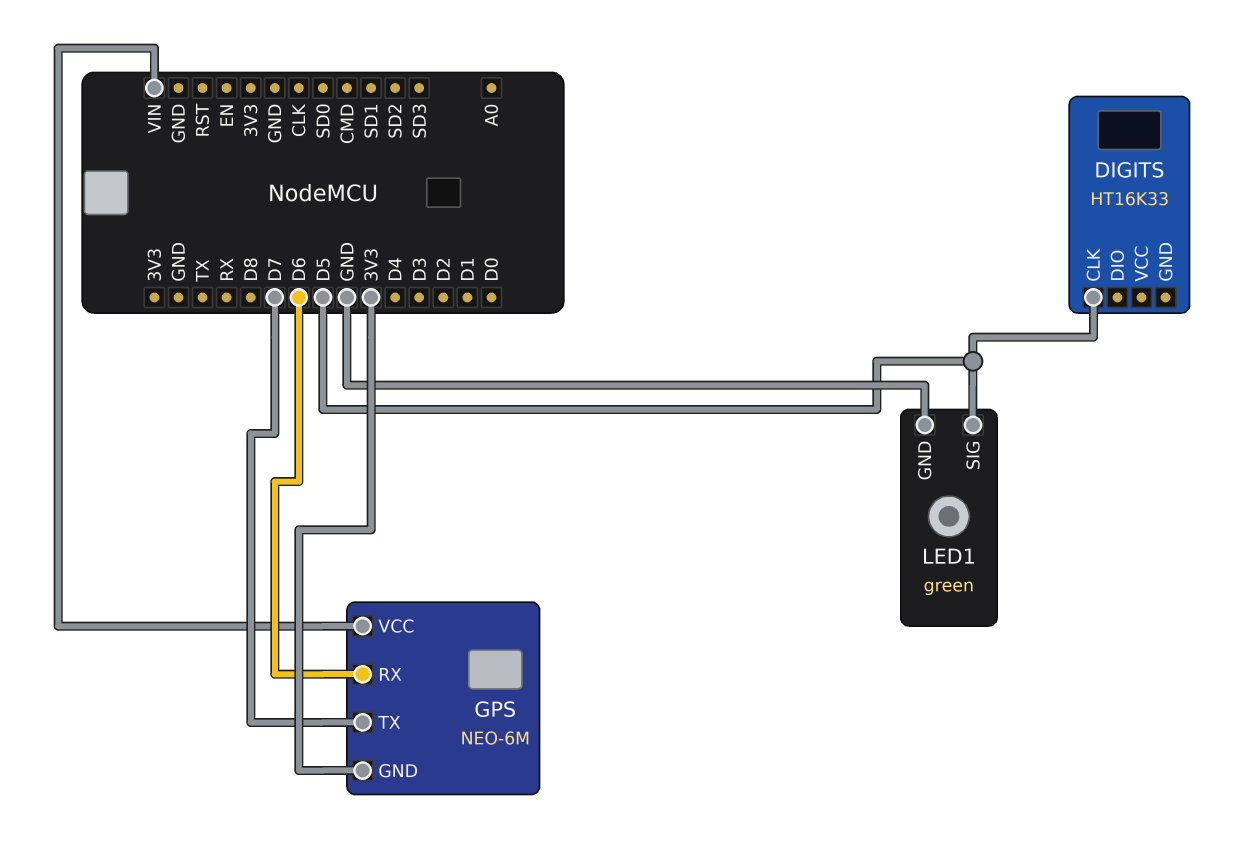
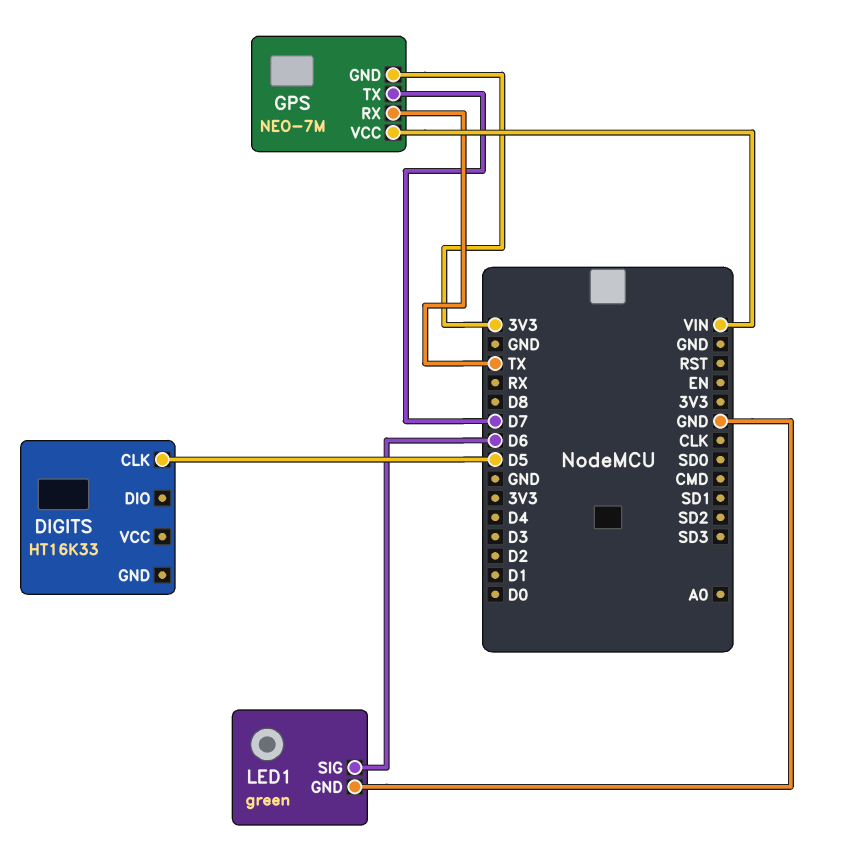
GPS: NEO-6M -> NEO-7M
GPS pin RX: D6 -> TX
LED1 pin SIG: D5 -> D6

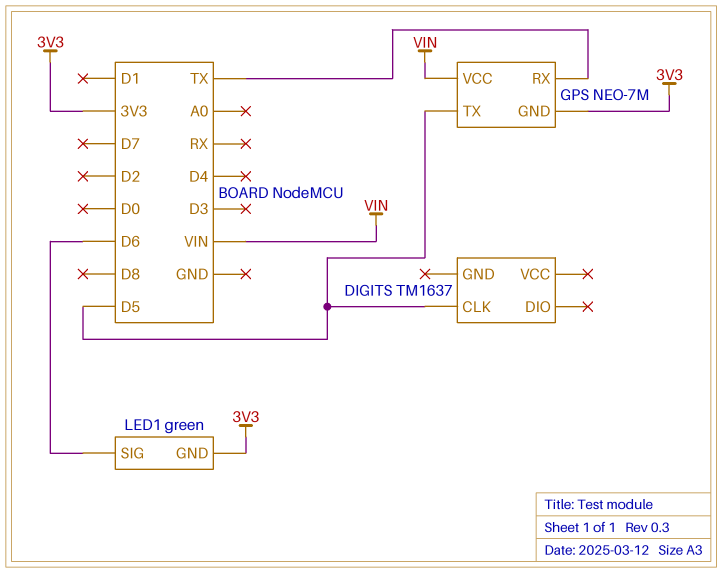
DIGITS: HT16K33 -> TM1637
GPS pin TX: D7 -> D5
LED1 pin GND: GND -> 3V3

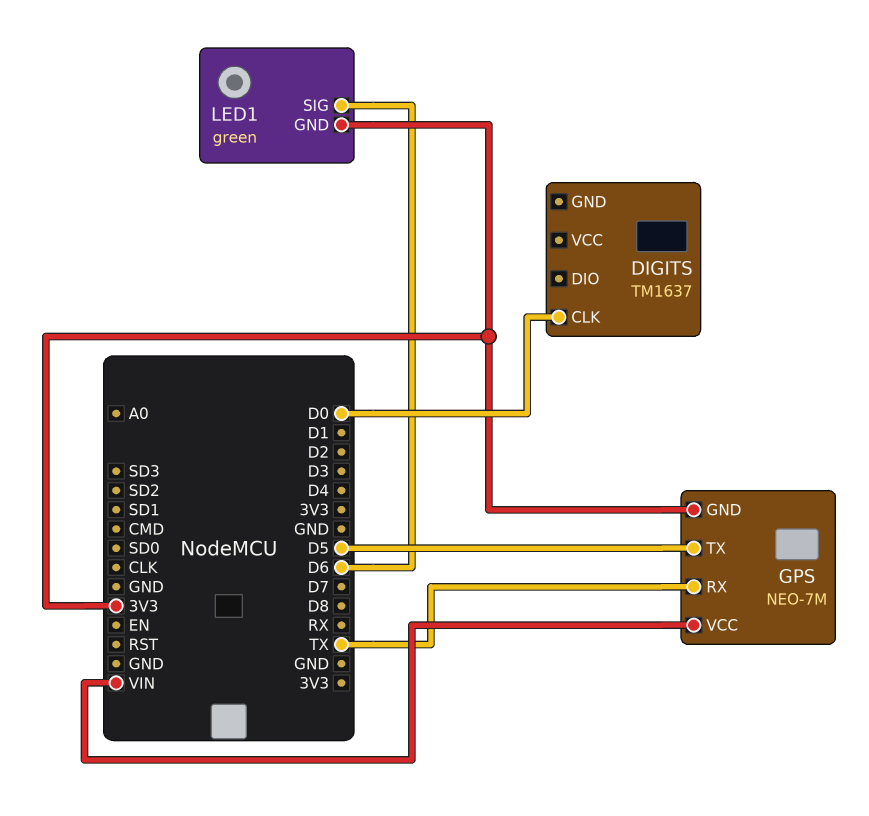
DIGITS pin CLK: D5 -> D0

